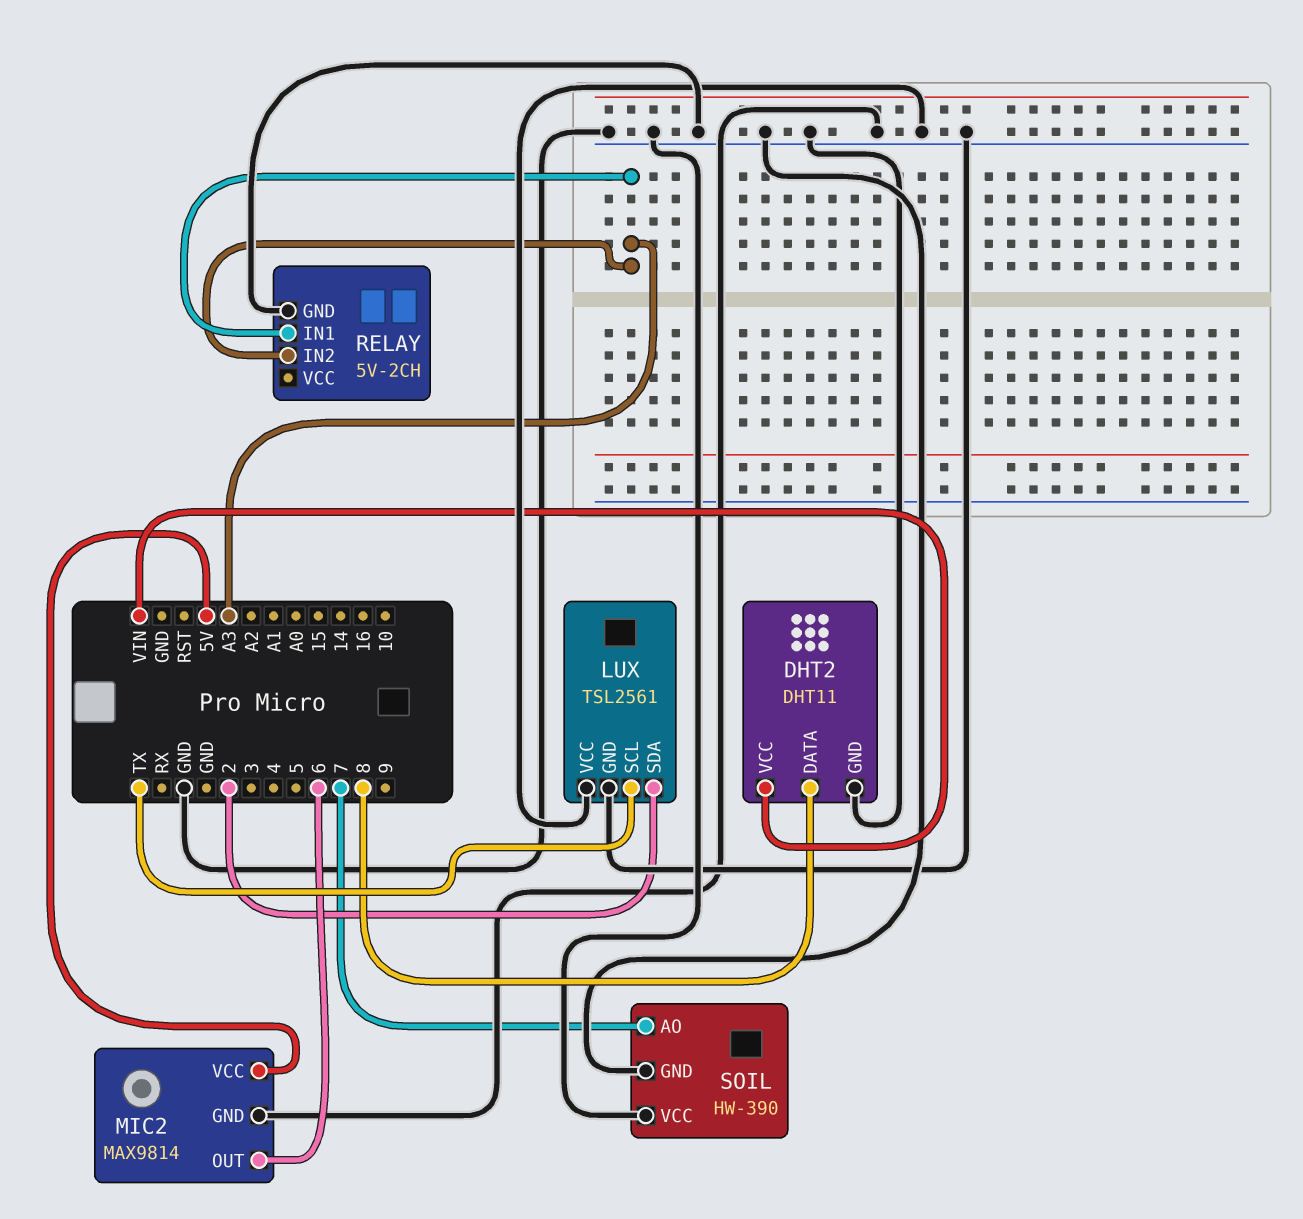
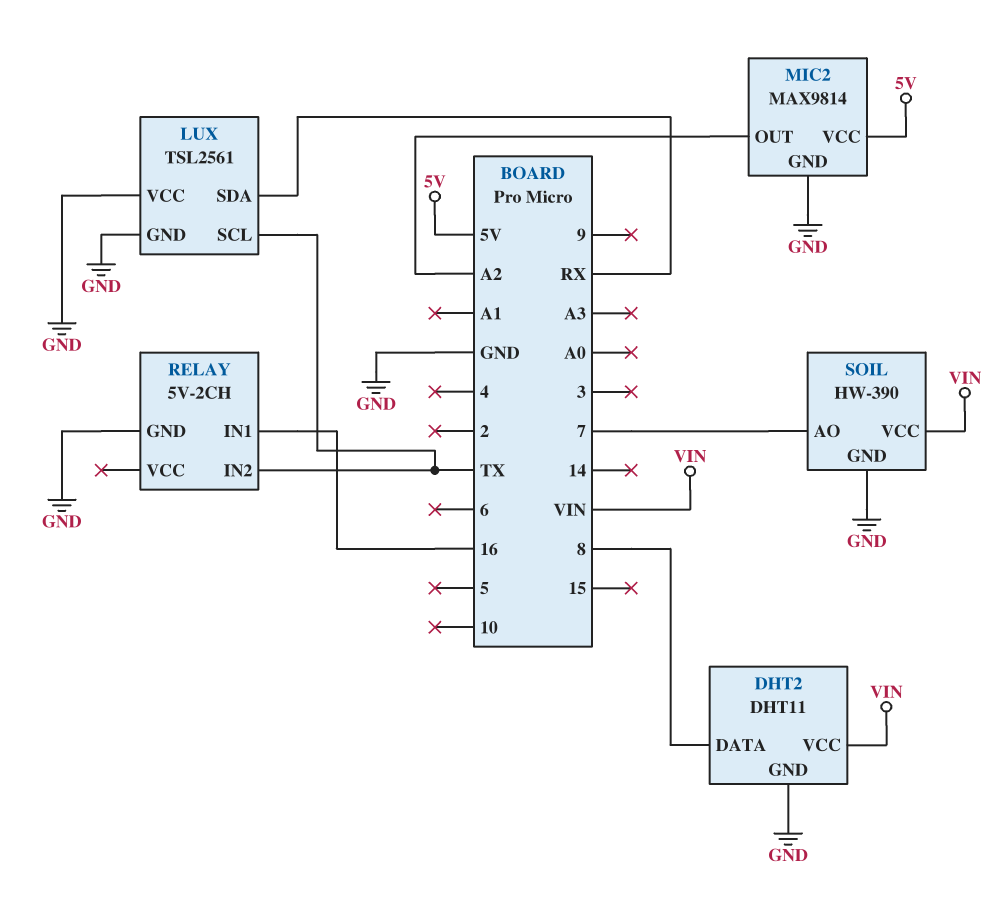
LUX pin SDA: 2 -> RX
MIC2 pin OUT: 6 -> A2
RELAY pin IN1: A3 -> 16
RELAY pin IN2: A3 -> TX
SOIL pin VCC: GND -> VIN

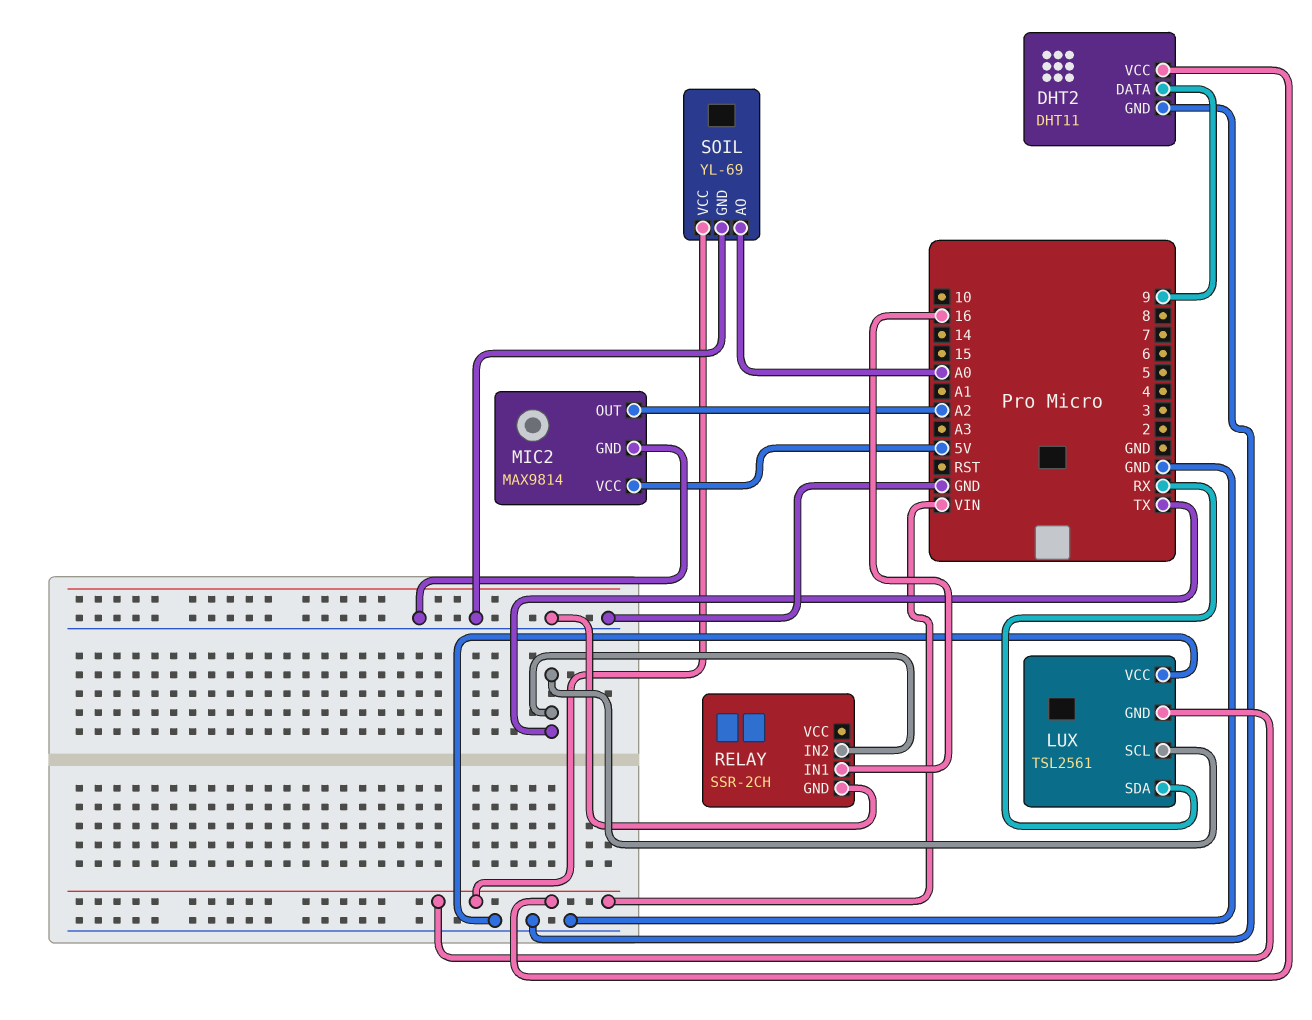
DHT2 pin DATA: 8 -> 9
LUX pin GND: GND -> VIN
RELAY: 5V-2CH -> SSR-2CH
SOIL: HW-390 -> YL-69
SOIL pin AO: 7 -> A0

